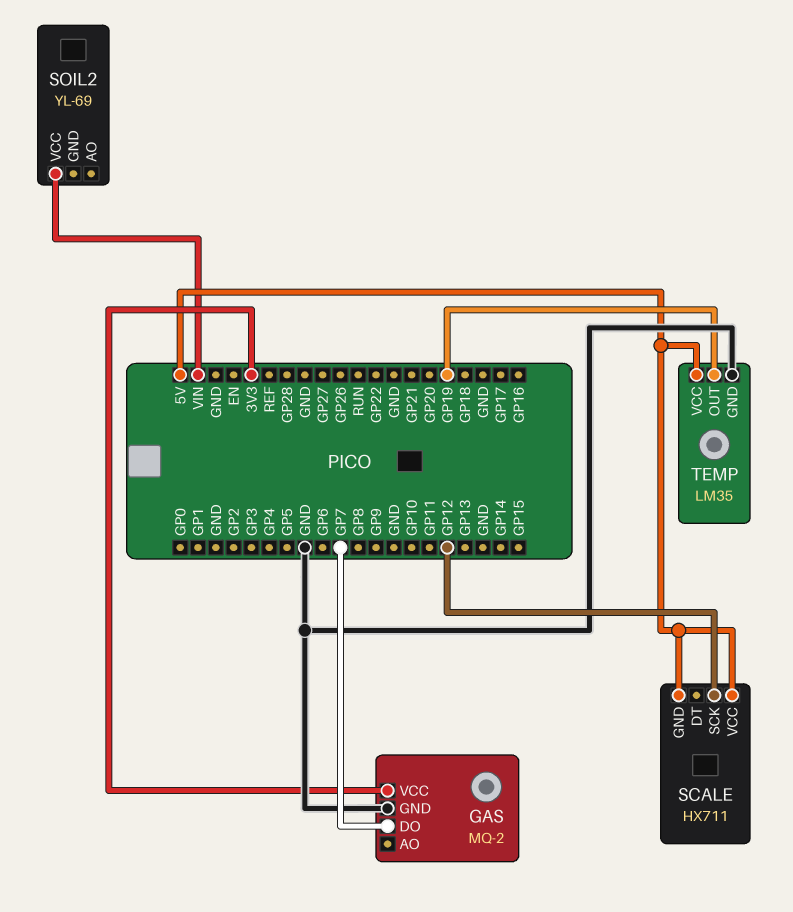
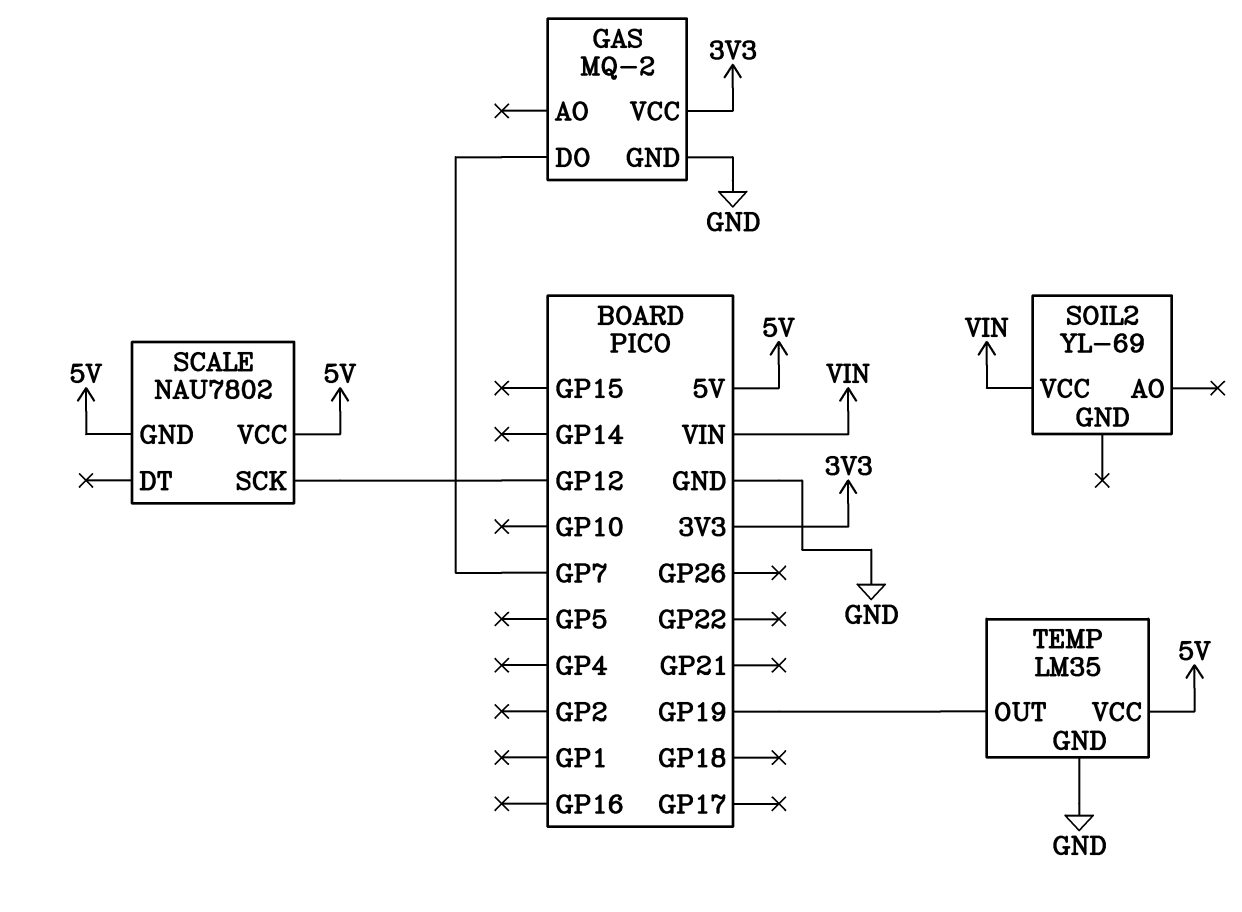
SCALE: HX711 -> NAU7802

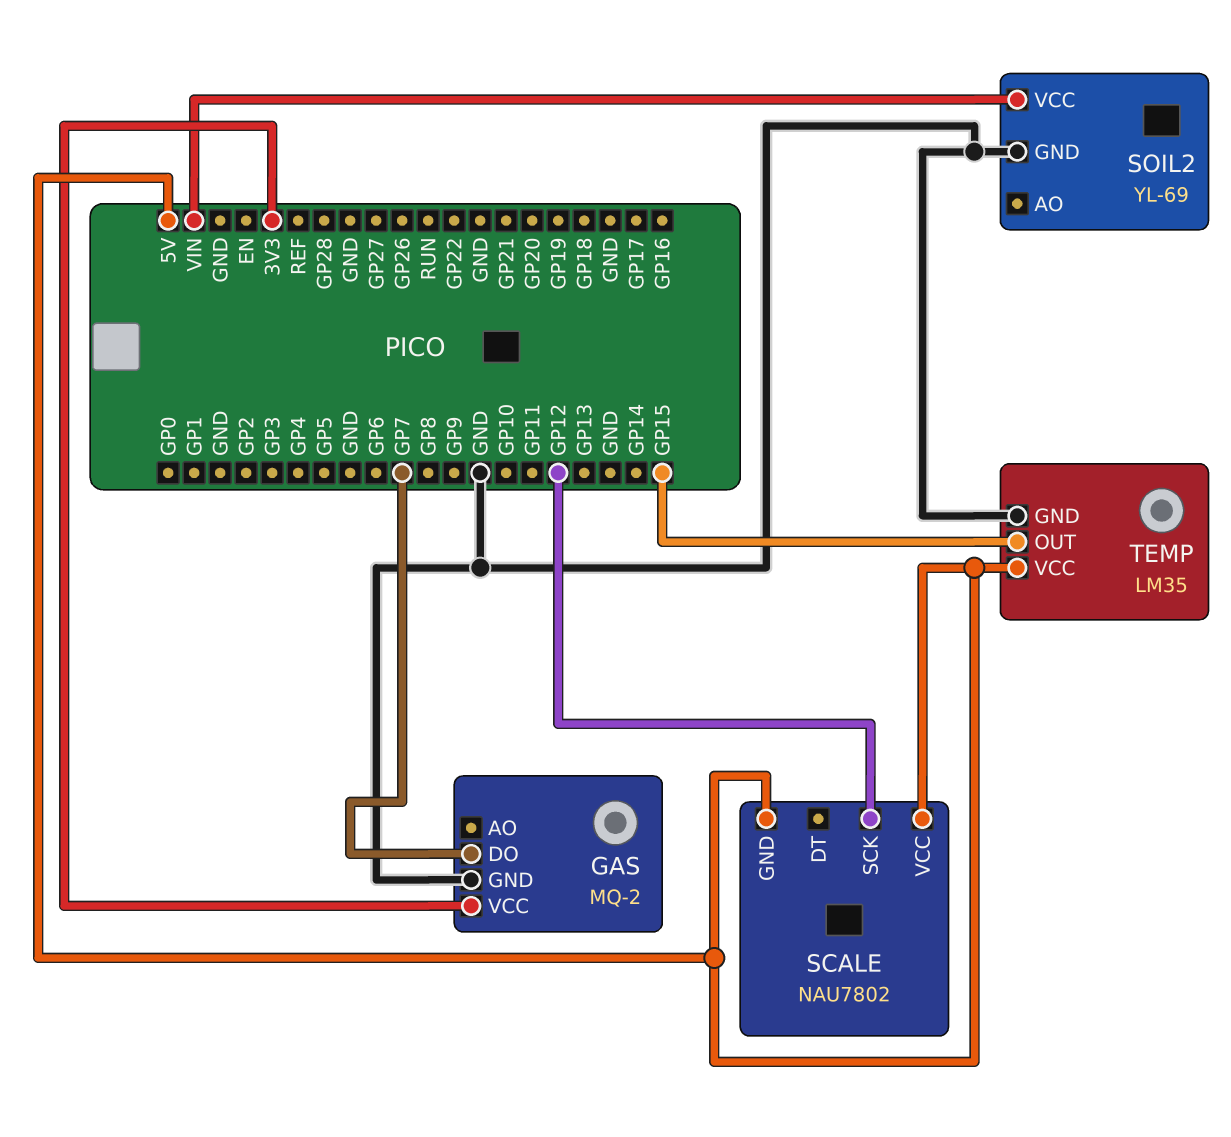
SOIL2 pin GND: none -> GND
TEMP pin OUT: GP19 -> GP15

